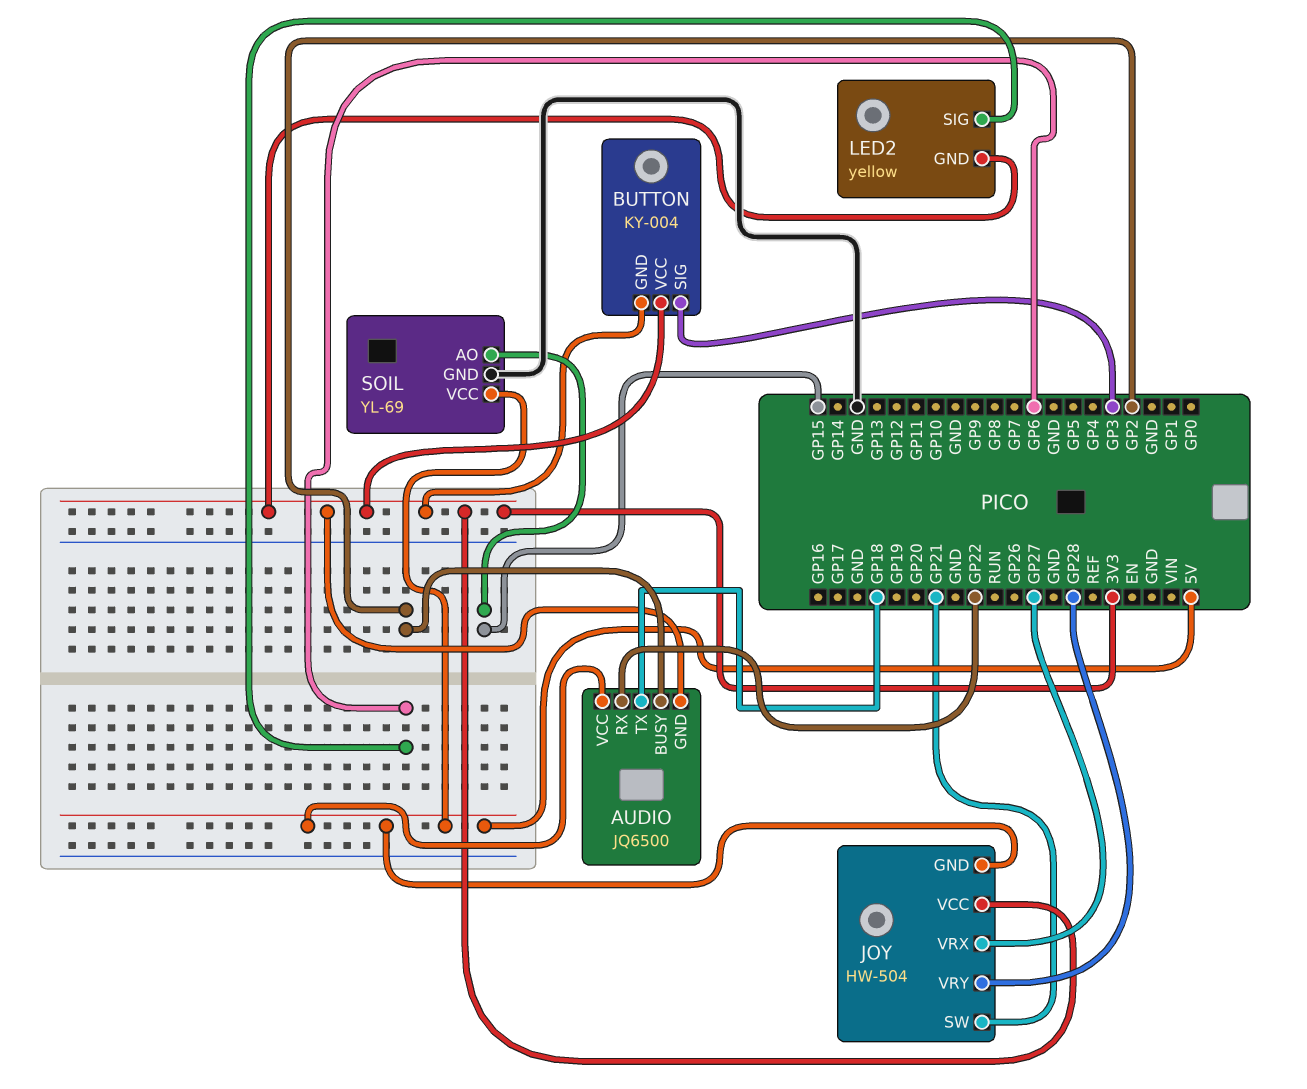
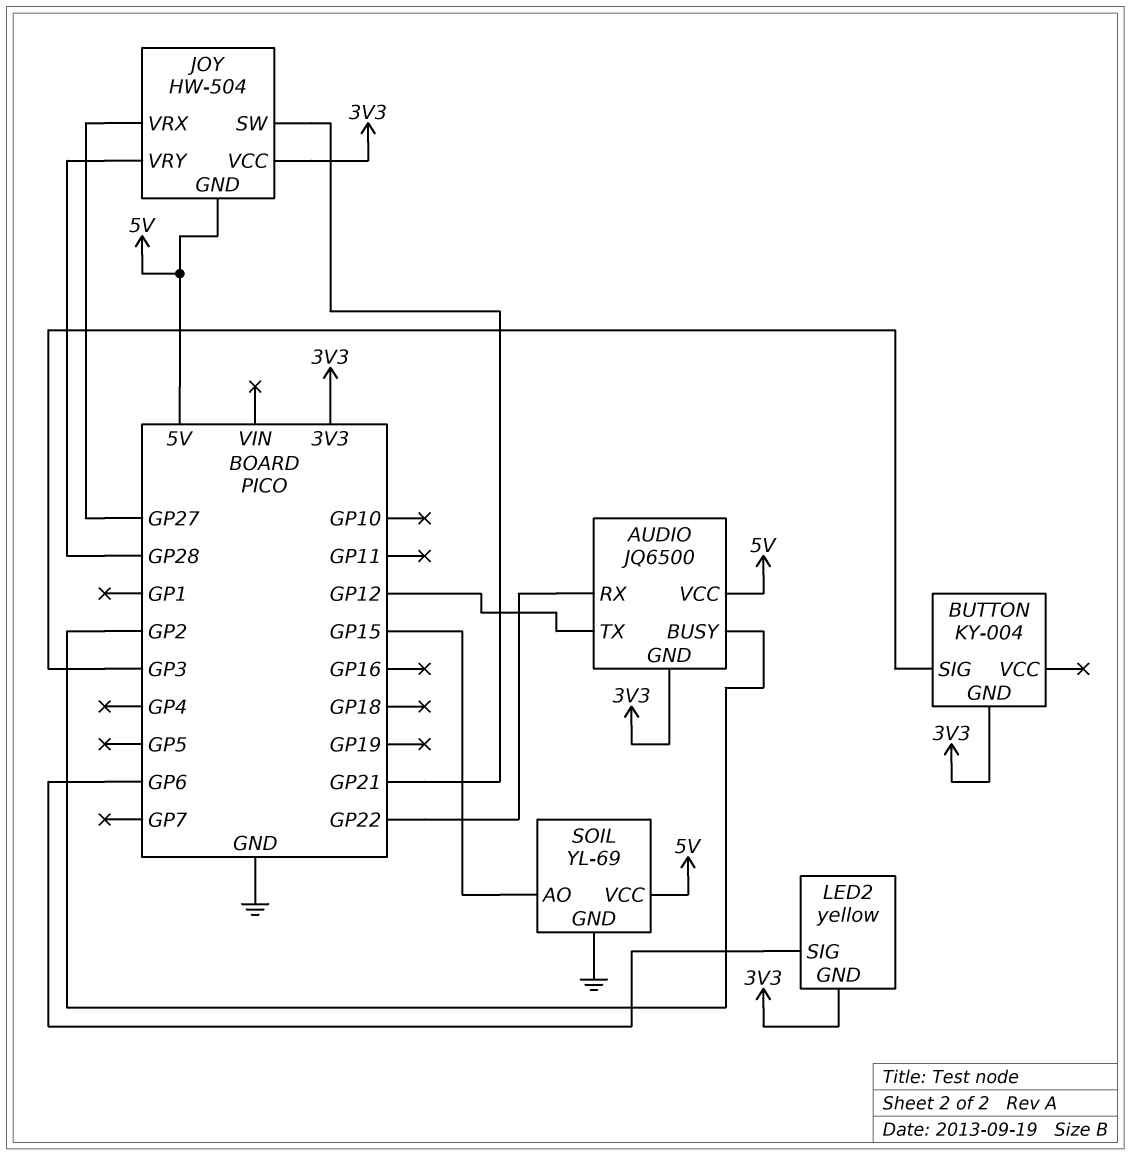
AUDIO pin TX: GP18 -> GP12
BUTTON pin VCC: 3V3 -> none

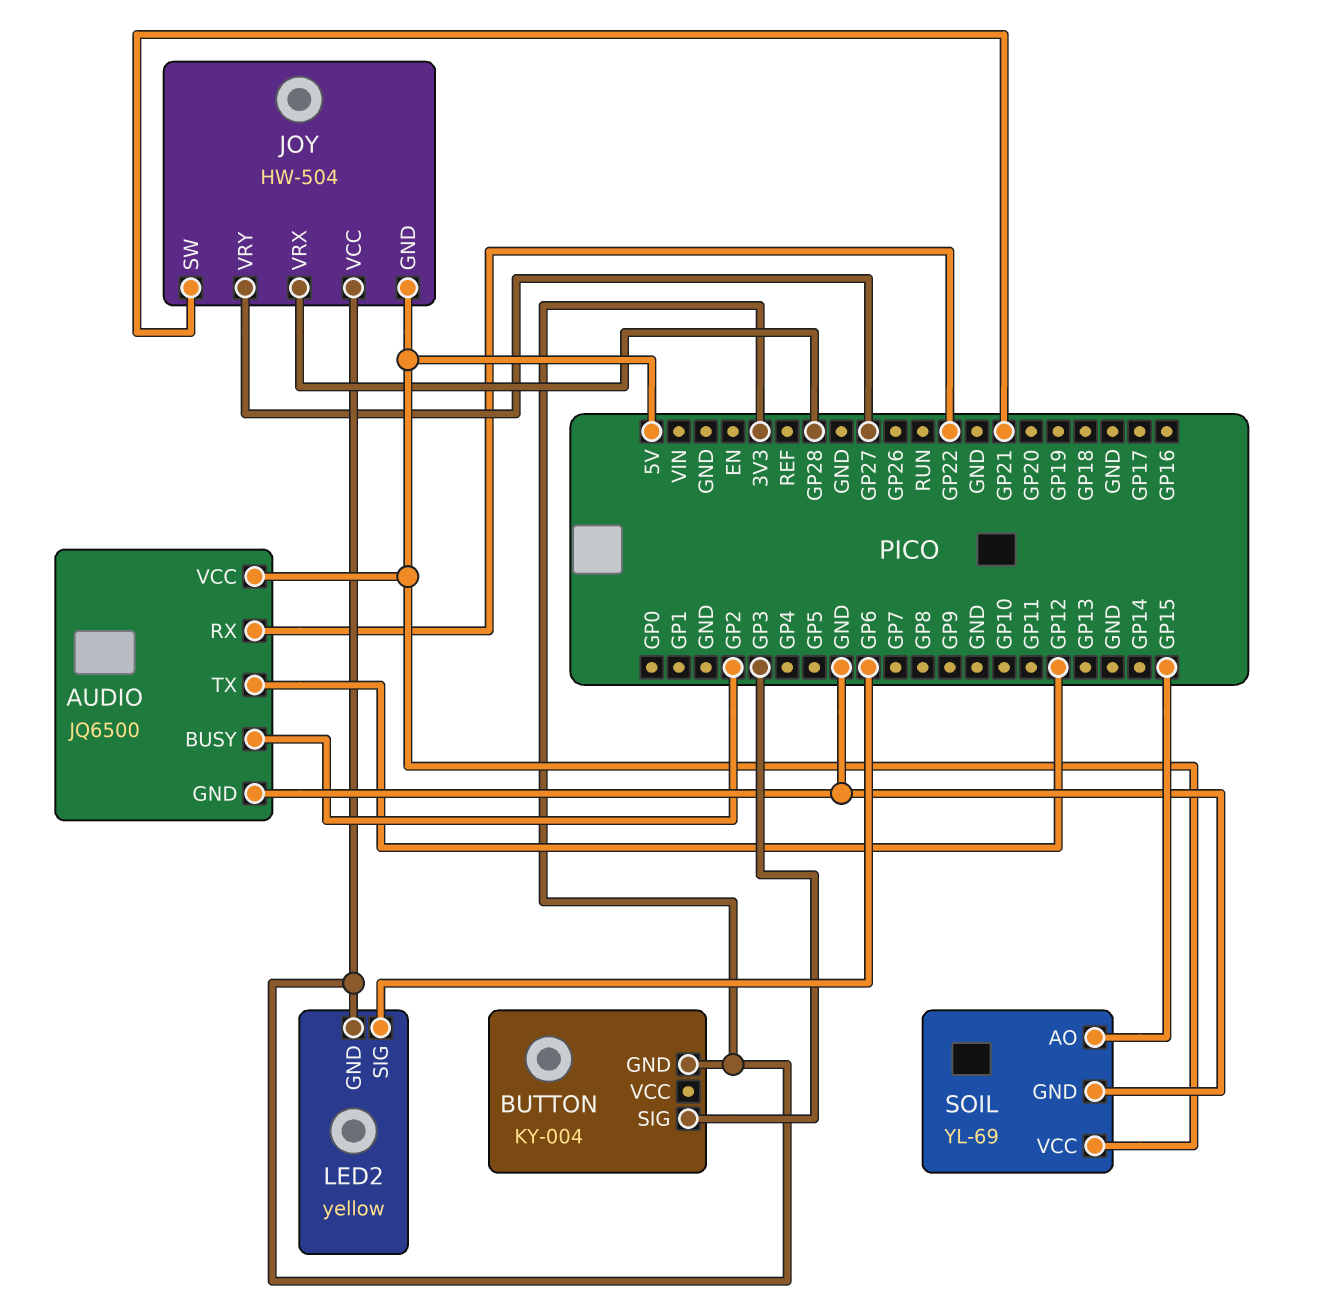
AUDIO pin GND: 3V3 -> GND
JOY pin VRX: GP27 -> GP28
JOY pin VRY: GP28 -> GP27

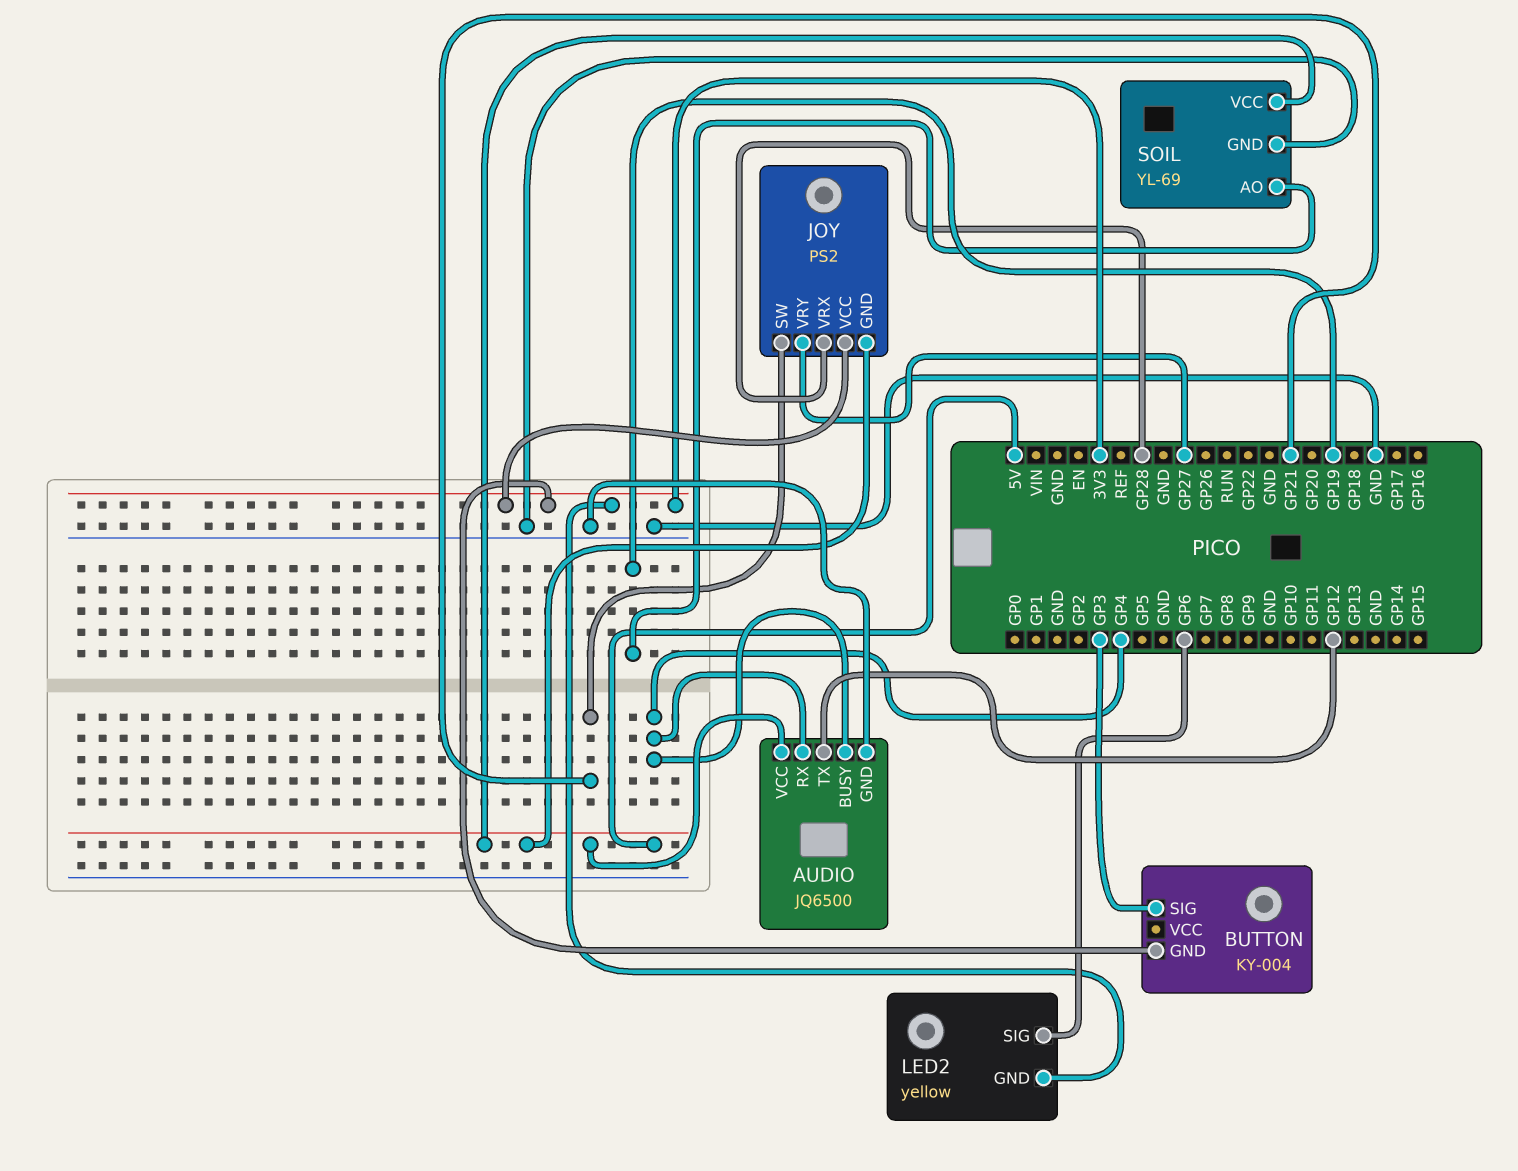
AUDIO pin BUSY: GP2 -> GP4
AUDIO pin RX: GP22 -> GP4
JOY: HW-504 -> PS2
SOIL pin AO: GP15 -> GP19

